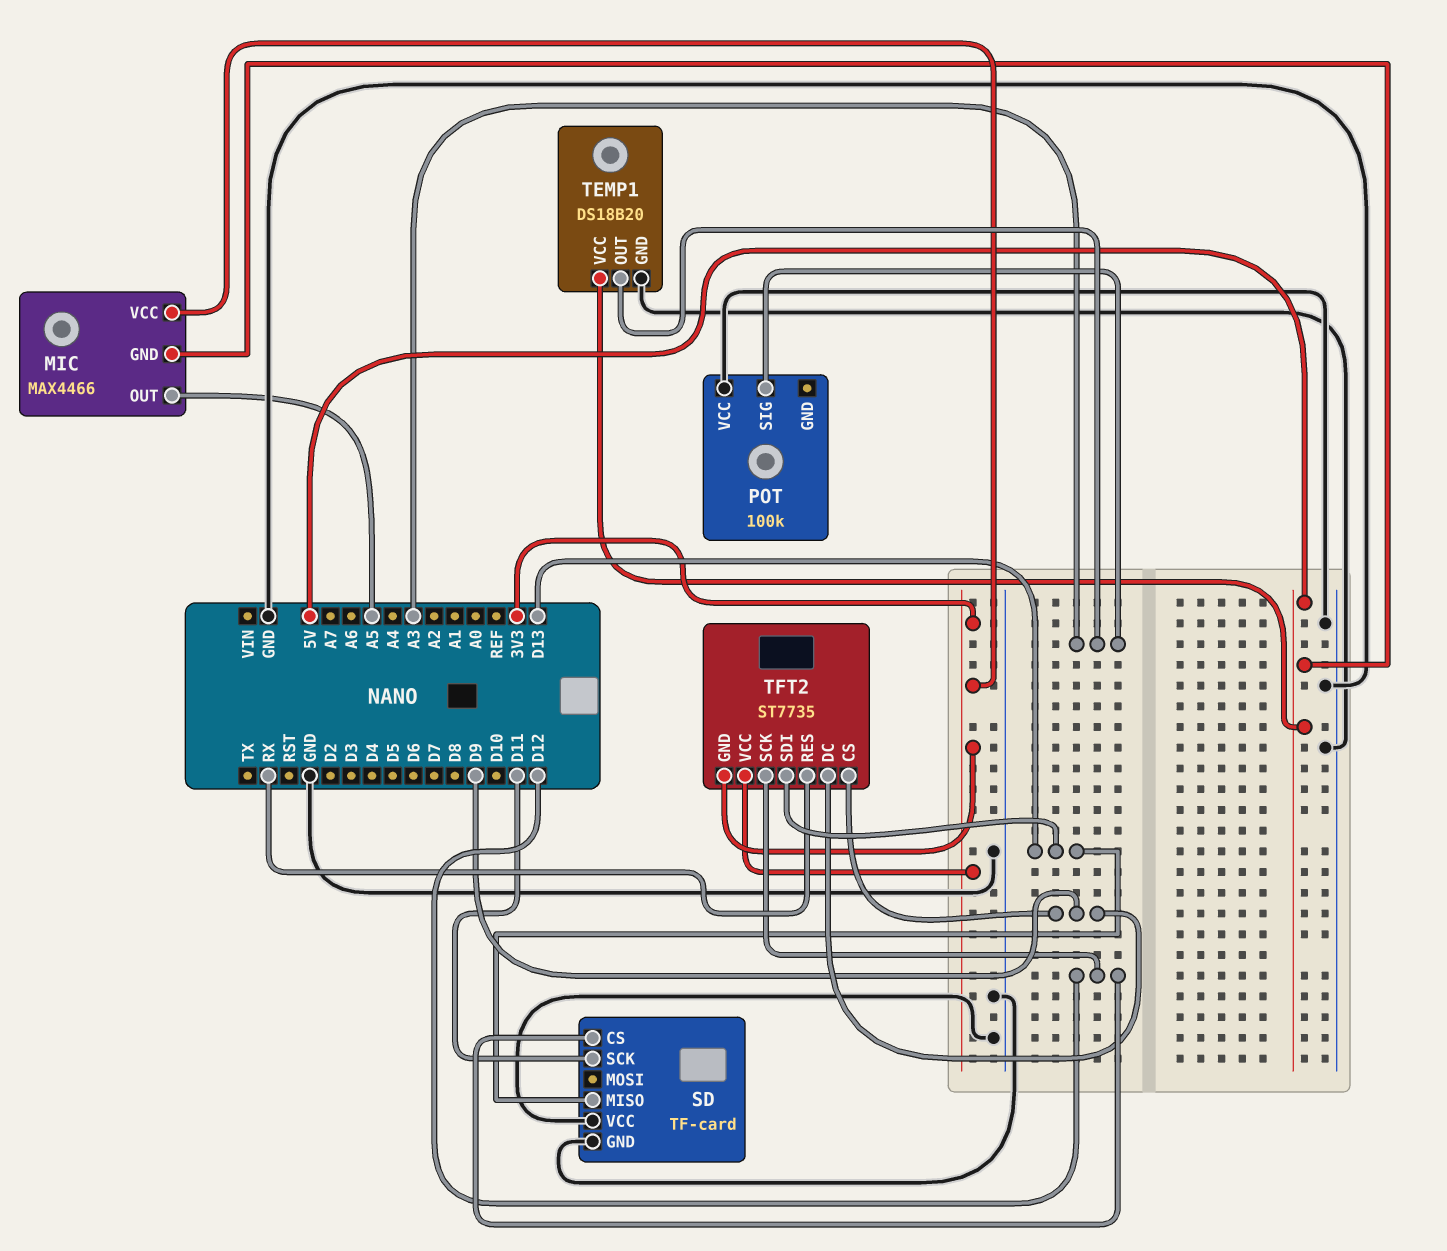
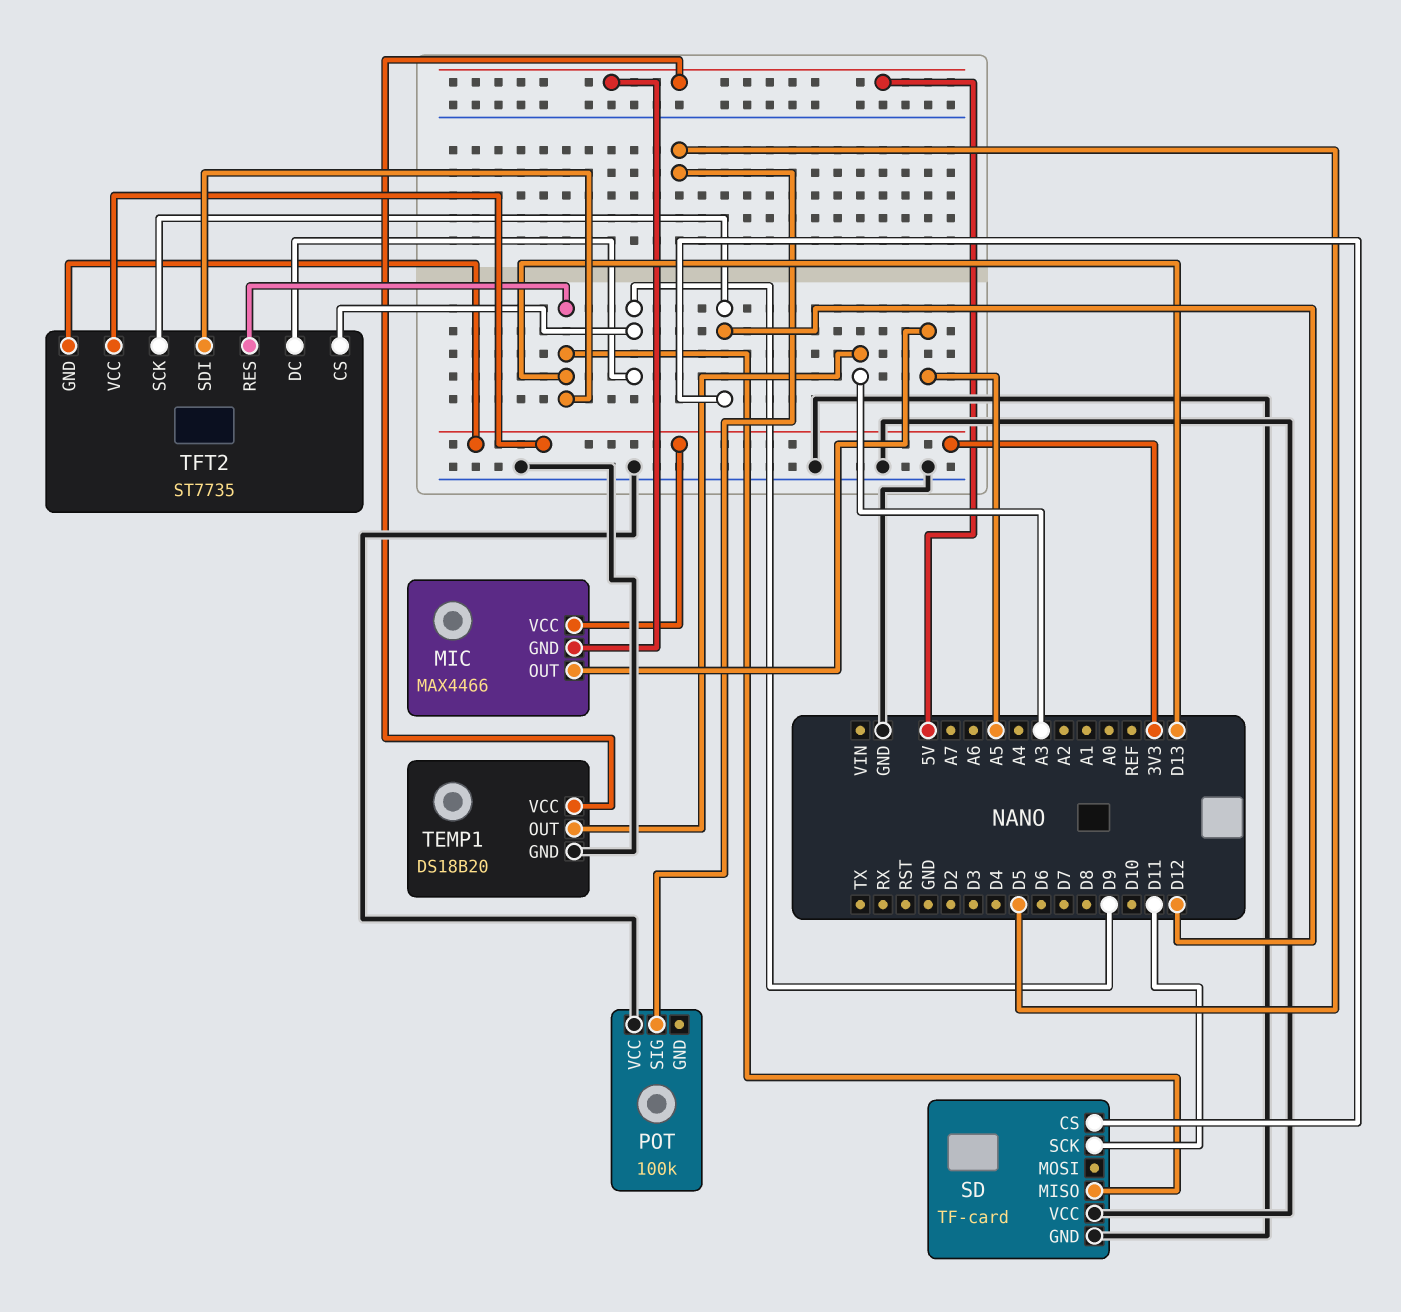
POT pin SIG: A3 -> D5
TFT2 pin RES: RX -> D13

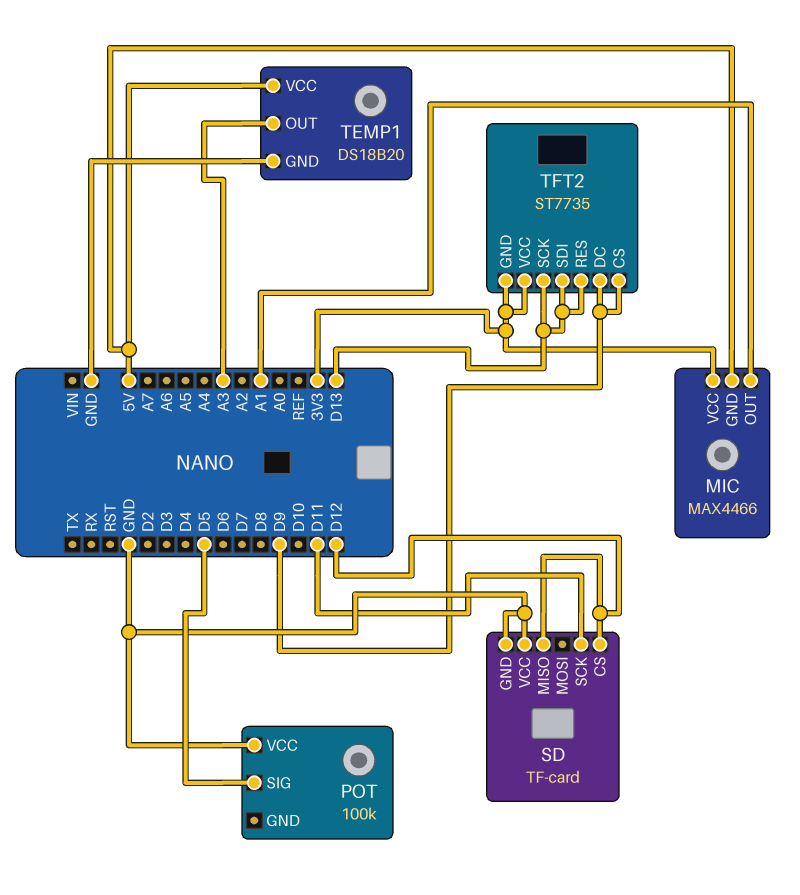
MIC pin OUT: A5 -> A1
SD pin MISO: D13 -> D12
TFT2 pin SCK: D12 -> D13

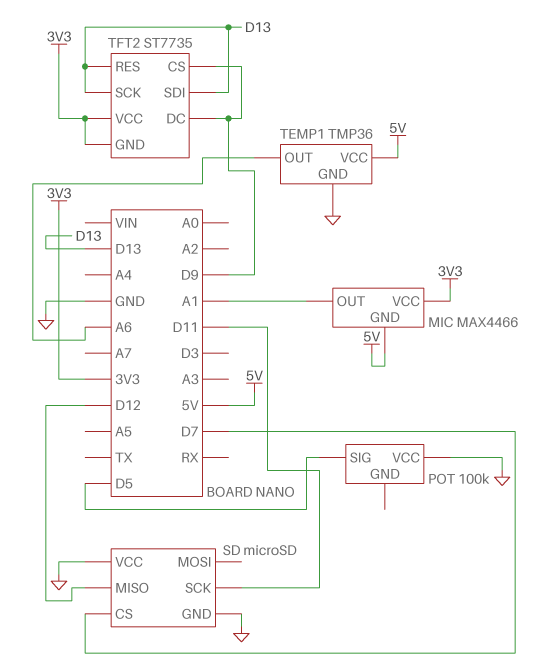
SD: TF-card -> microSD
SD pin CS: D12 -> D7
TEMP1: DS18B20 -> TMP36
TEMP1 pin OUT: A3 -> A6

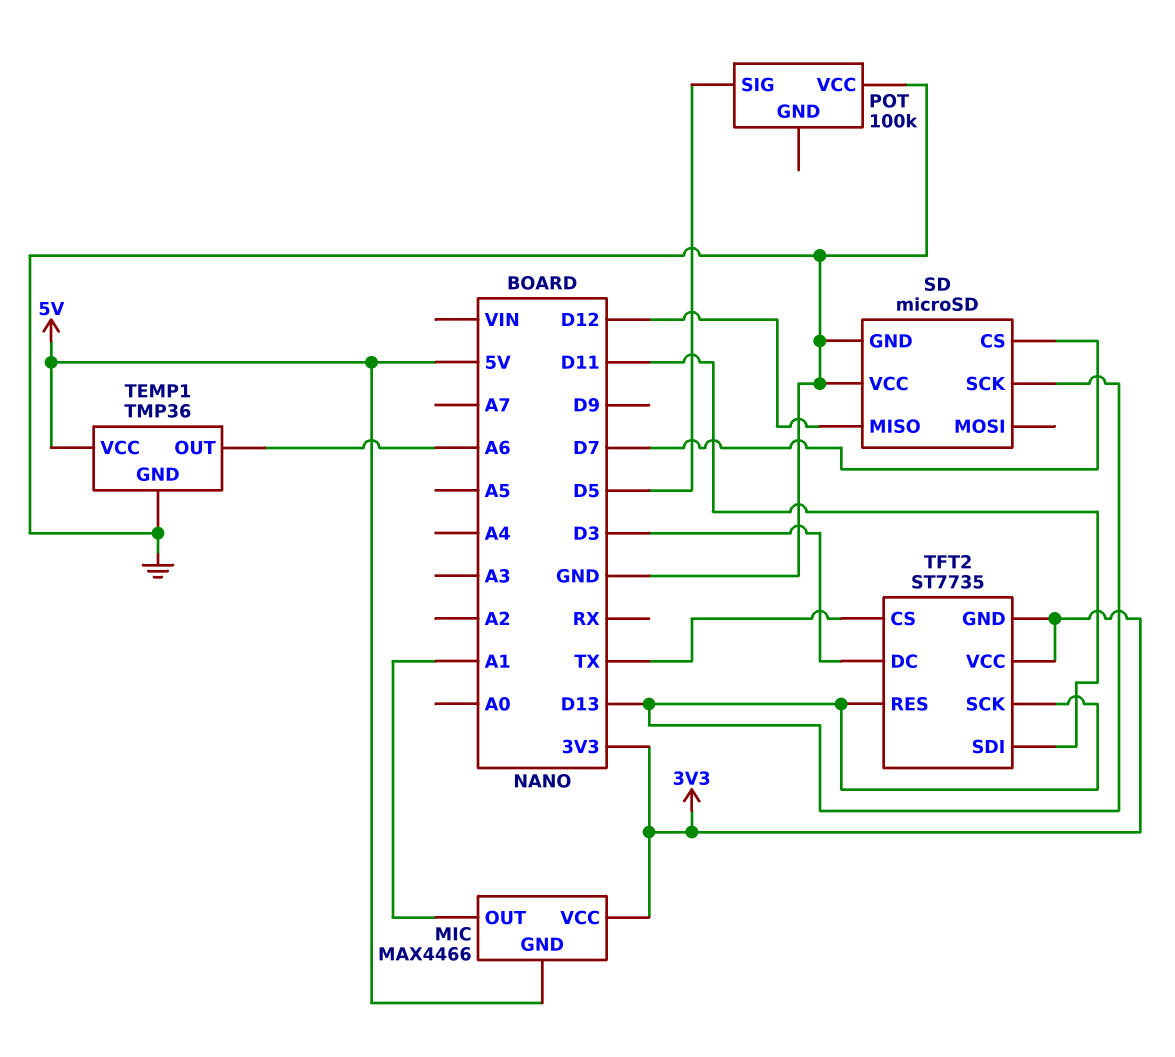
SD pin SCK: D11 -> D13
TFT2 pin CS: D9 -> TX
TFT2 pin DC: D9 -> D3
TFT2 pin SDI: D13 -> D11

